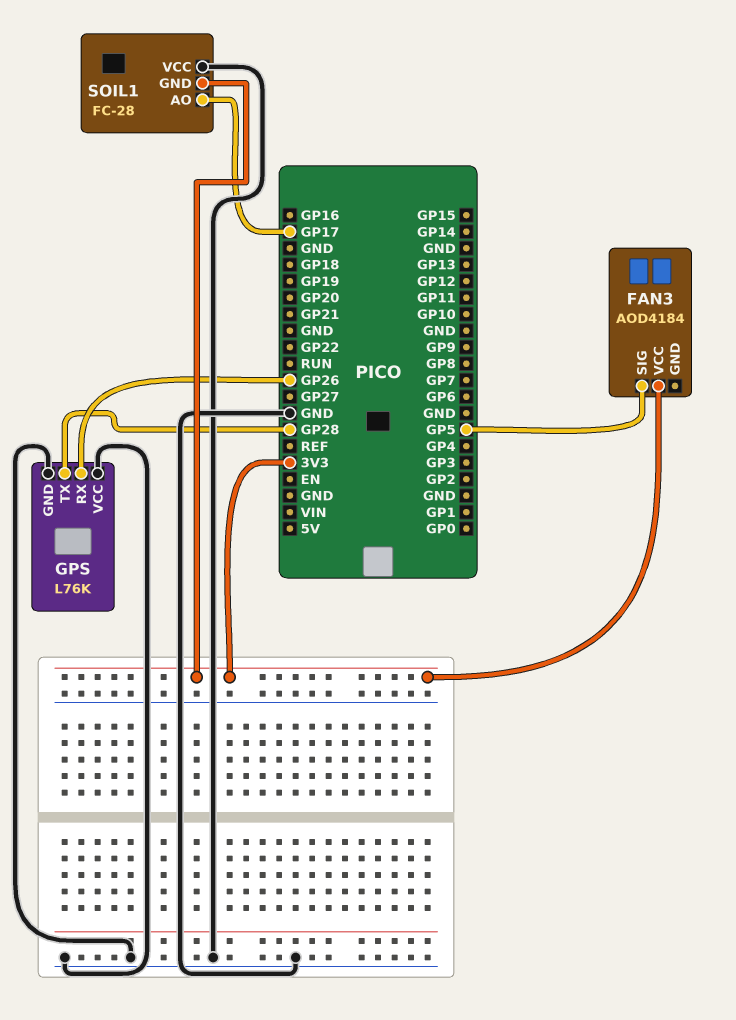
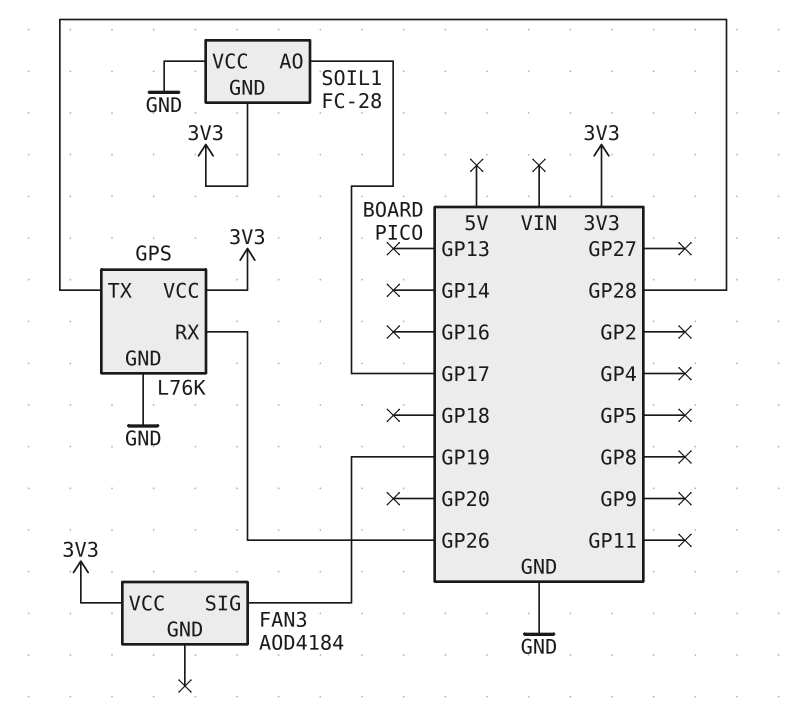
FAN3 pin SIG: GP5 -> GP19
GPS pin VCC: GND -> 3V3

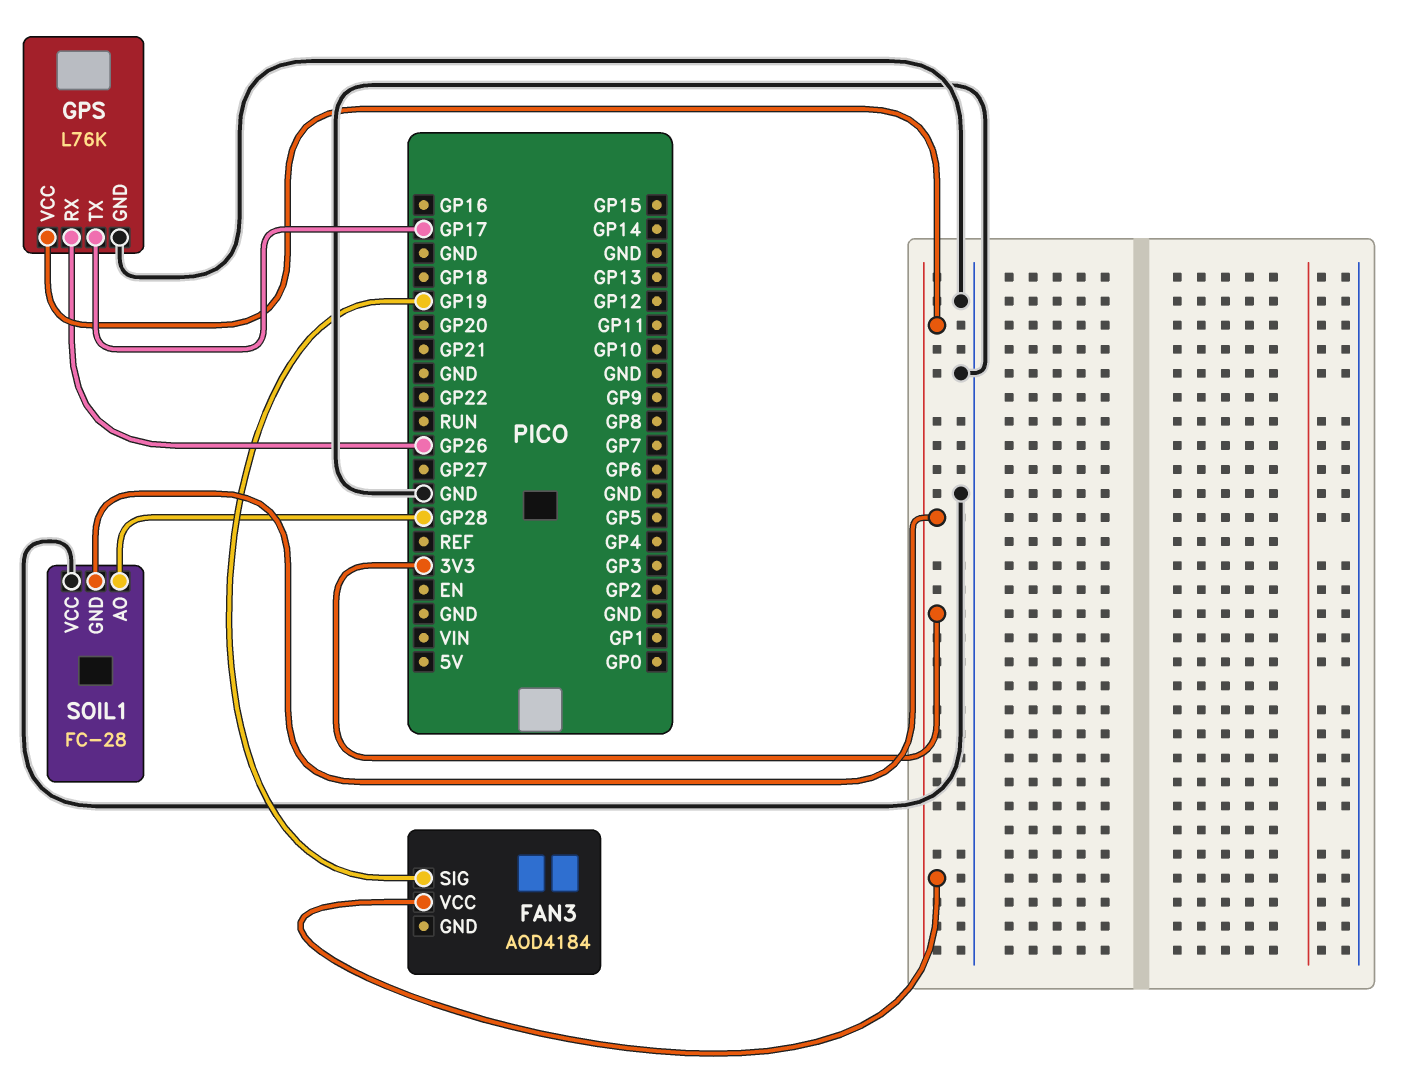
GPS pin TX: GP28 -> GP17
SOIL1 pin AO: GP17 -> GP28

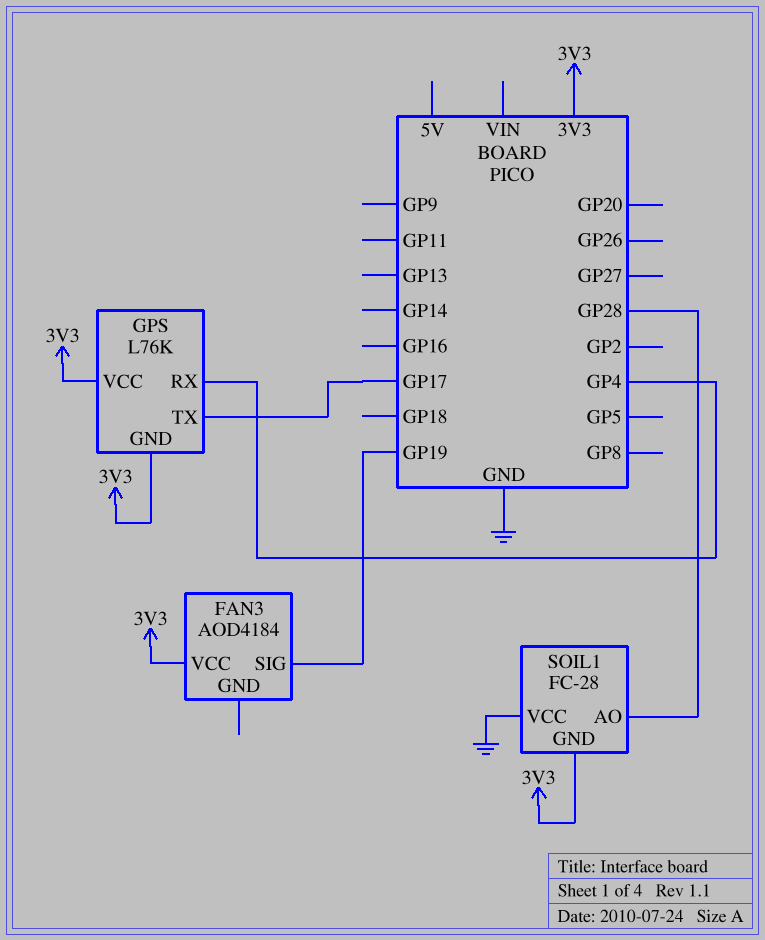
GPS pin GND: GND -> 3V3
GPS pin RX: GP26 -> GP4

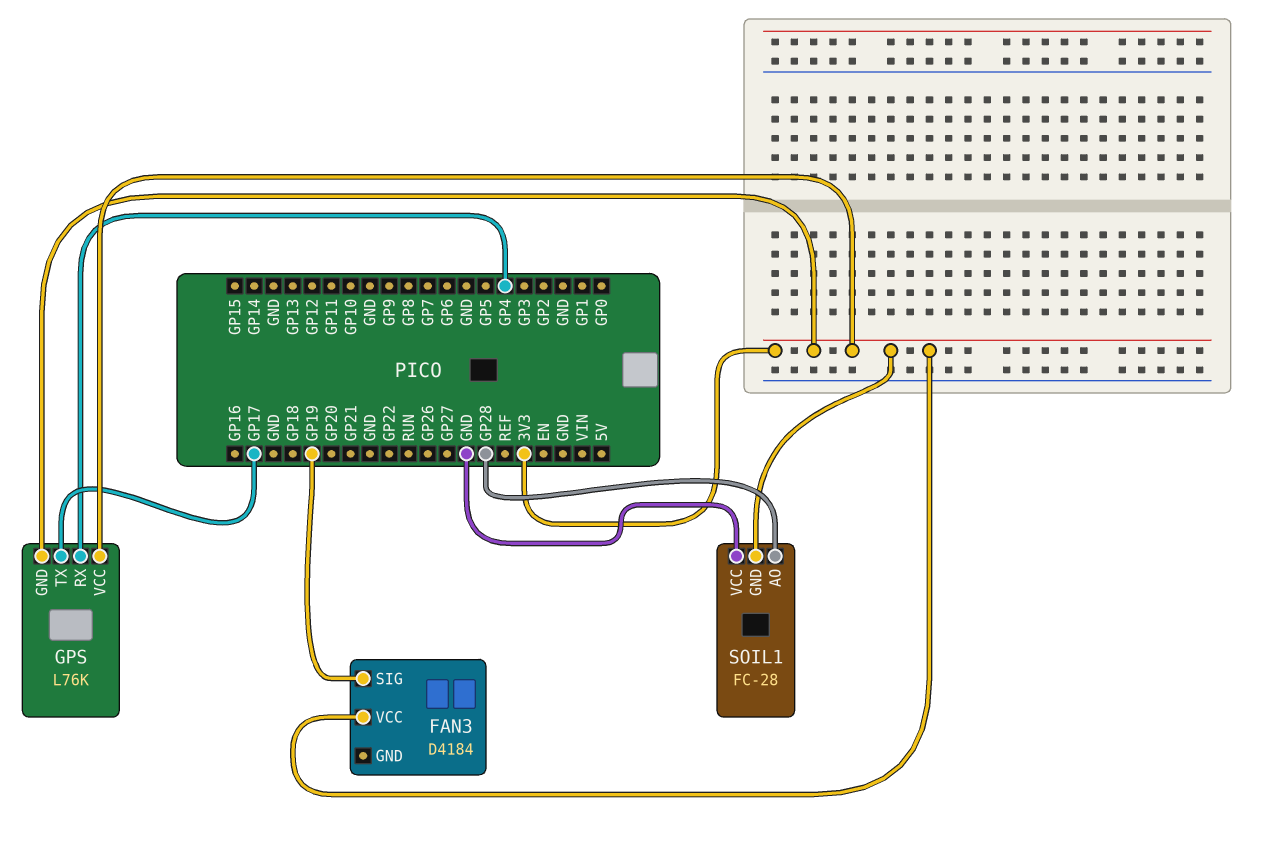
FAN3: AOD4184 -> D4184

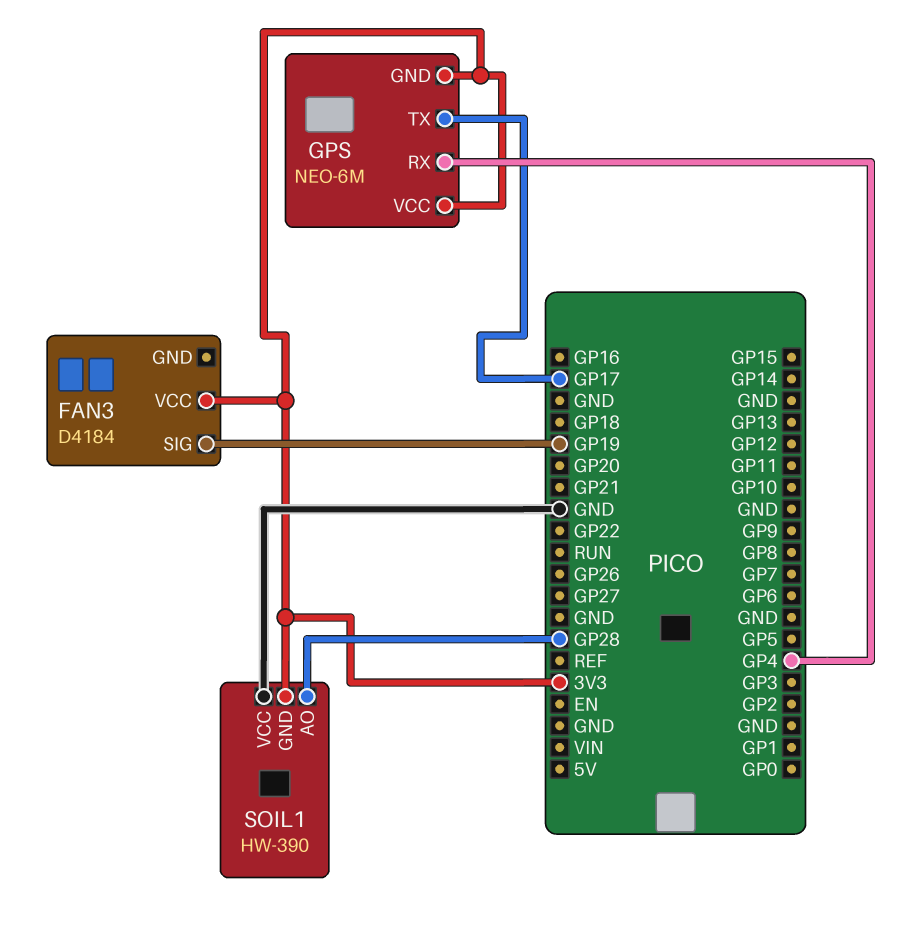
GPS: L76K -> NEO-6M
SOIL1: FC-28 -> HW-390

